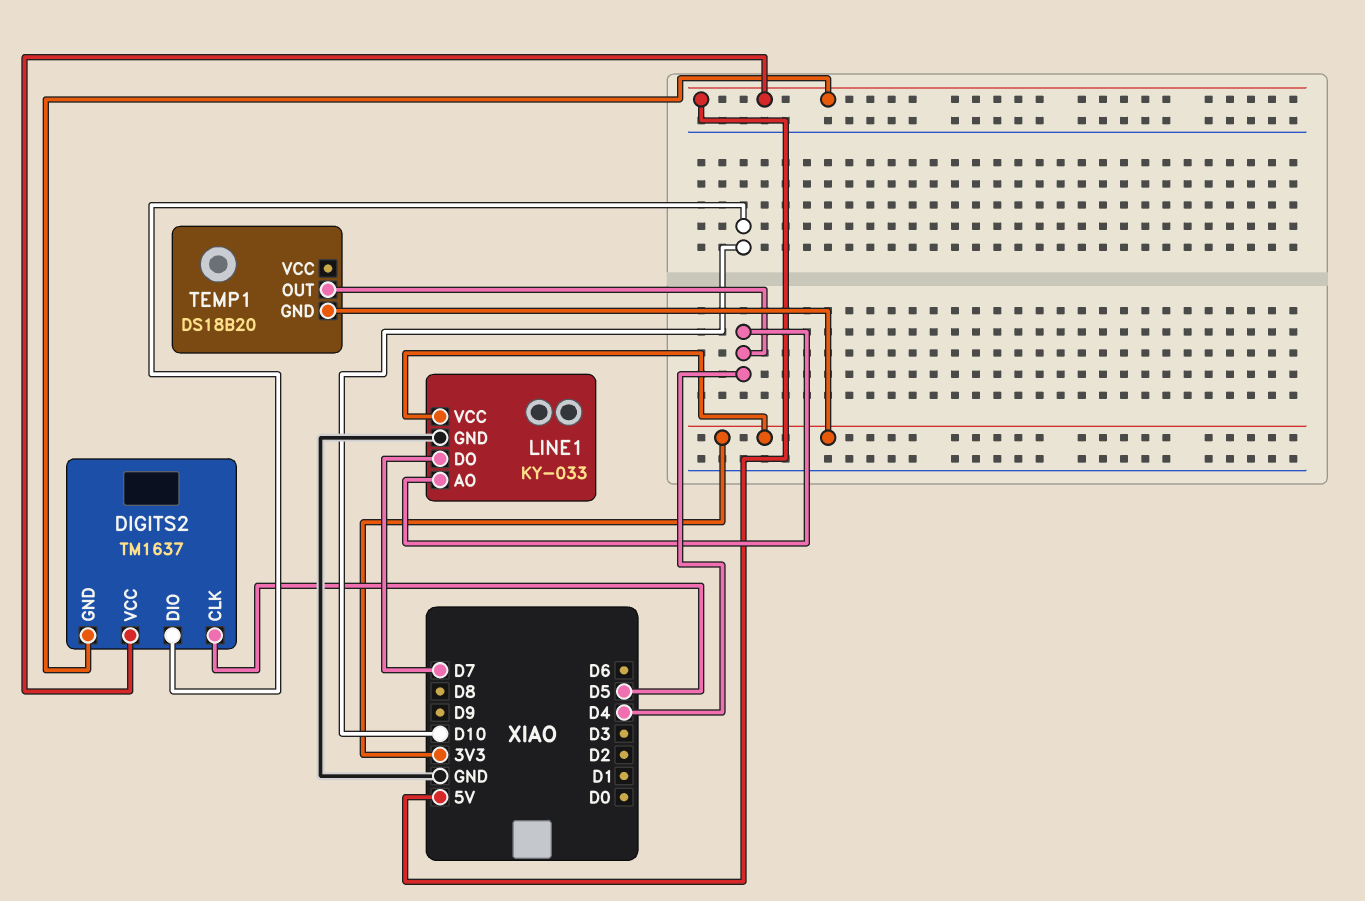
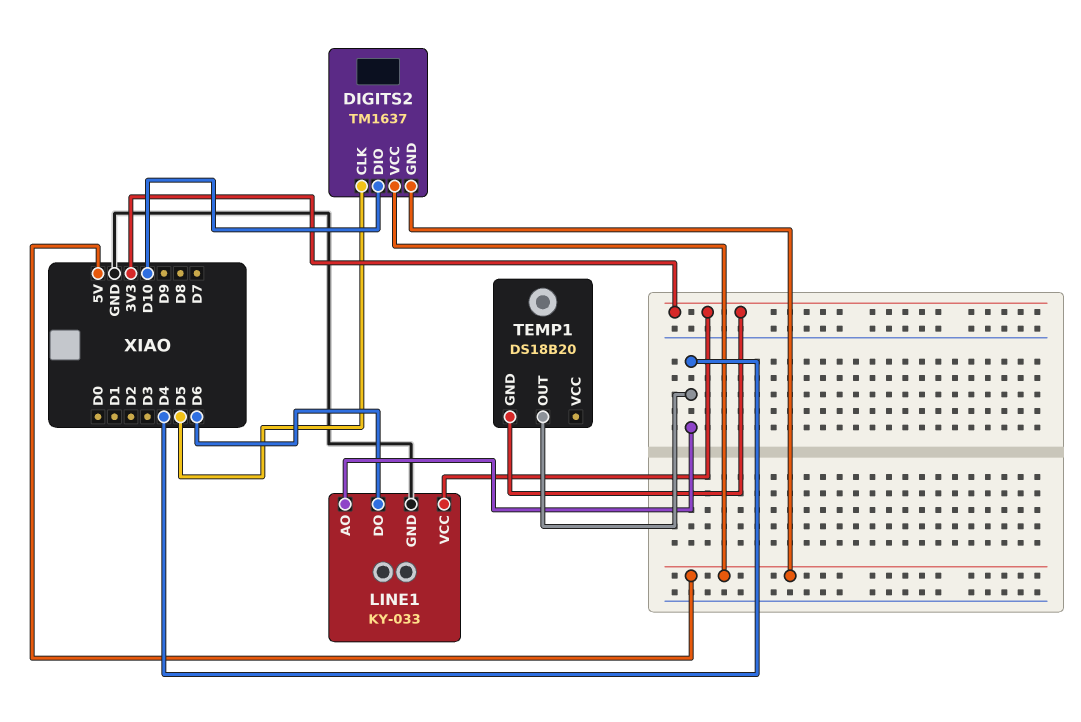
LINE1 pin DO: D7 -> D6

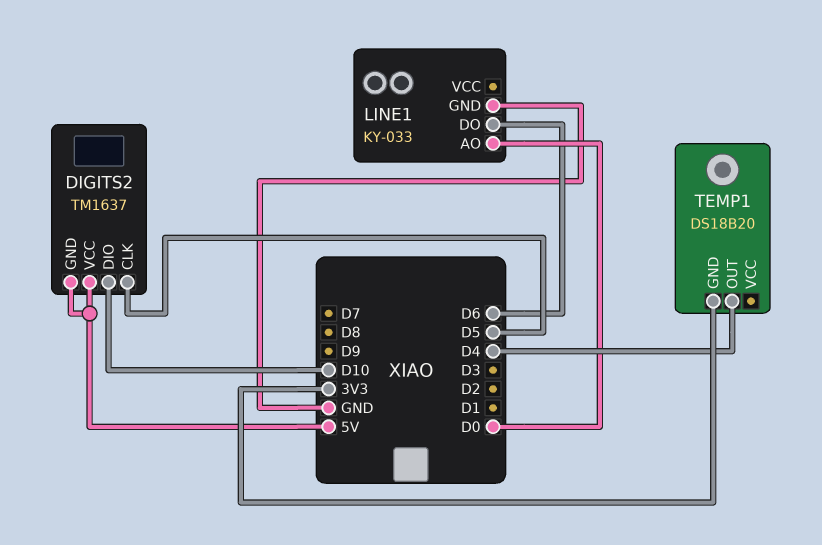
LINE1 pin AO: D4 -> D0
LINE1 pin VCC: 3V3 -> none

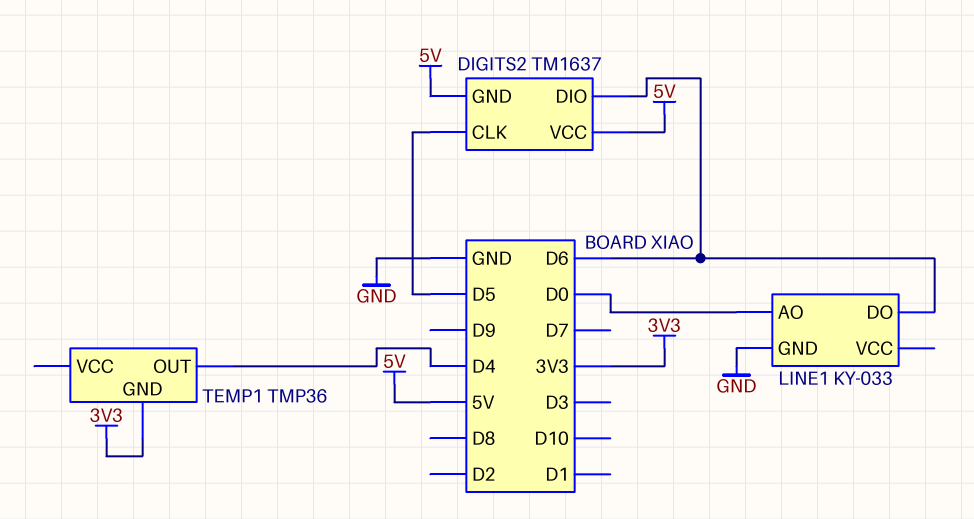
DIGITS2 pin DIO: D10 -> D6
TEMP1: DS18B20 -> TMP36

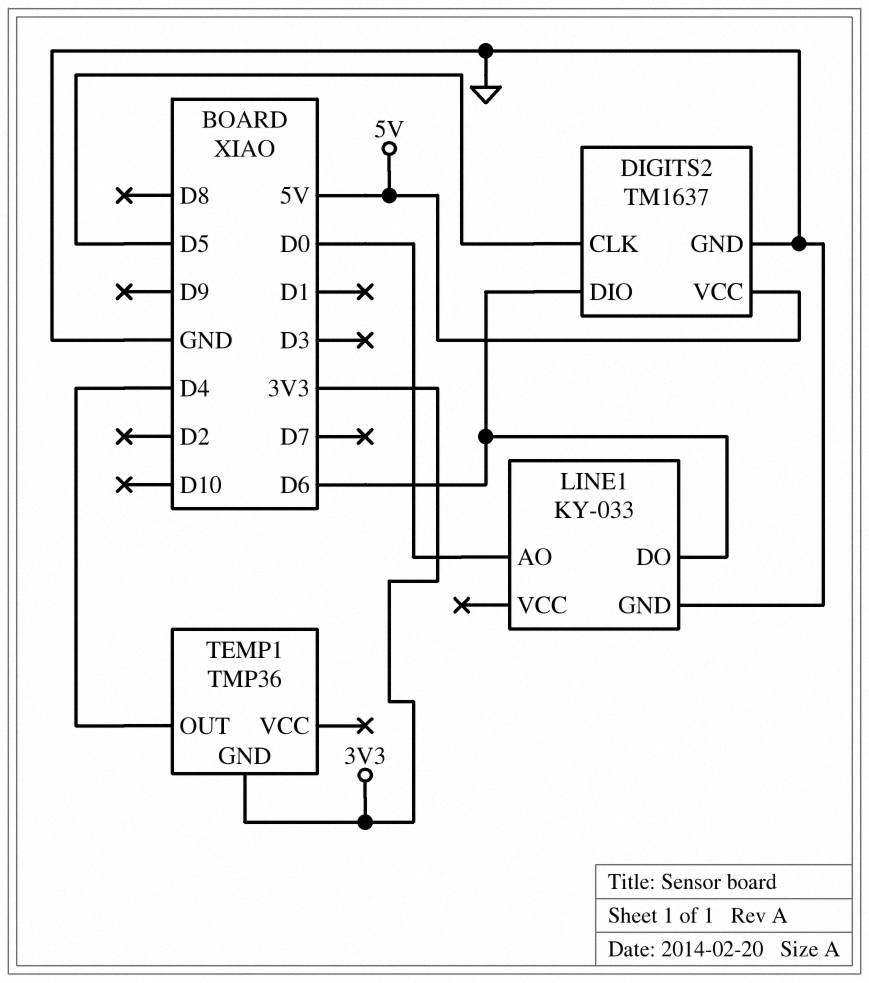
DIGITS2 pin GND: 5V -> GND

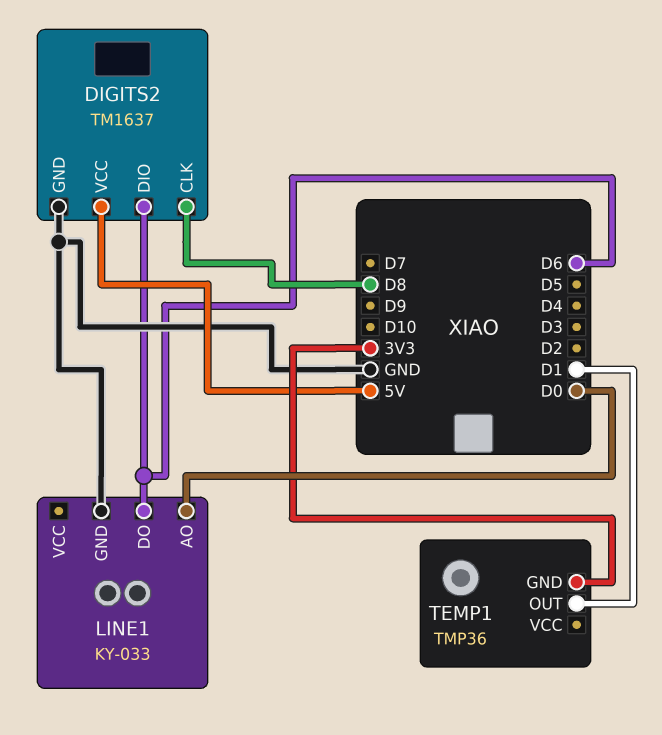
DIGITS2 pin CLK: D5 -> D8
TEMP1 pin OUT: D4 -> D1

